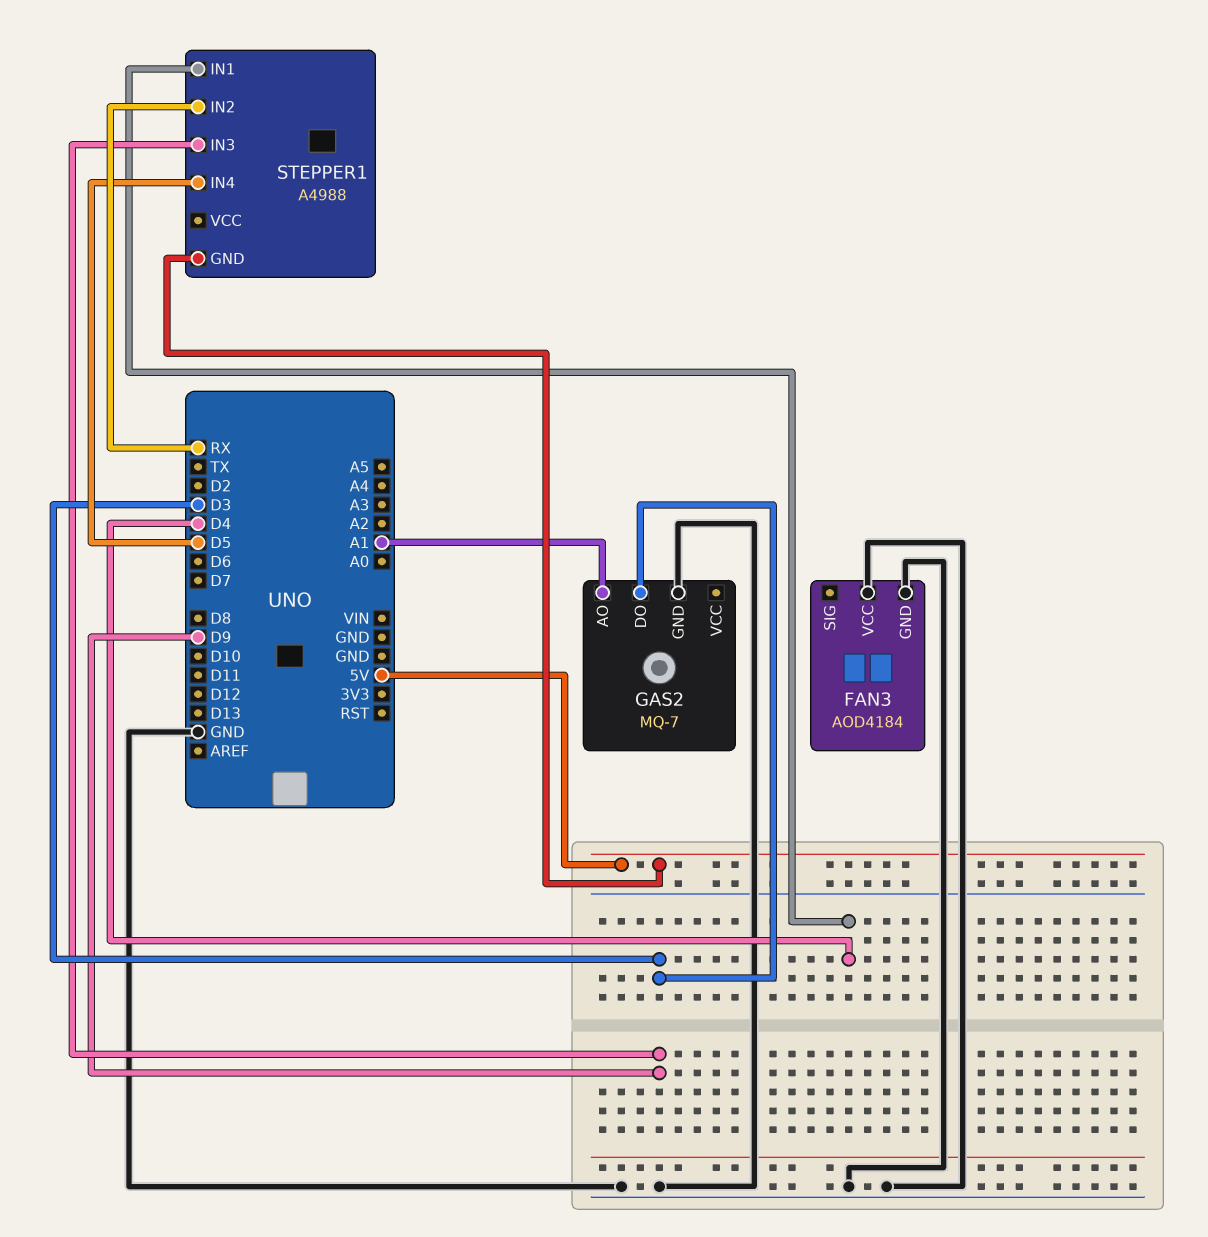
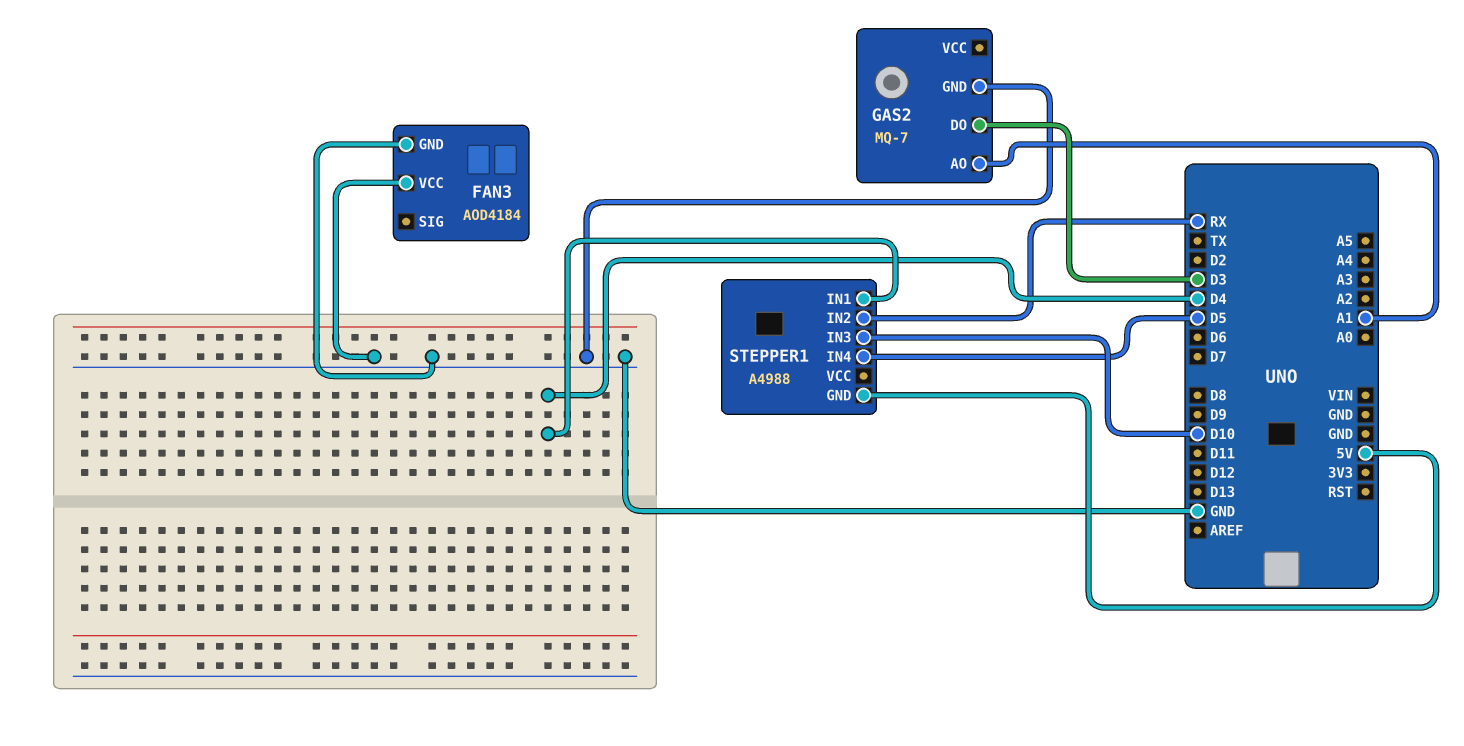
STEPPER1 pin IN3: D9 -> D10

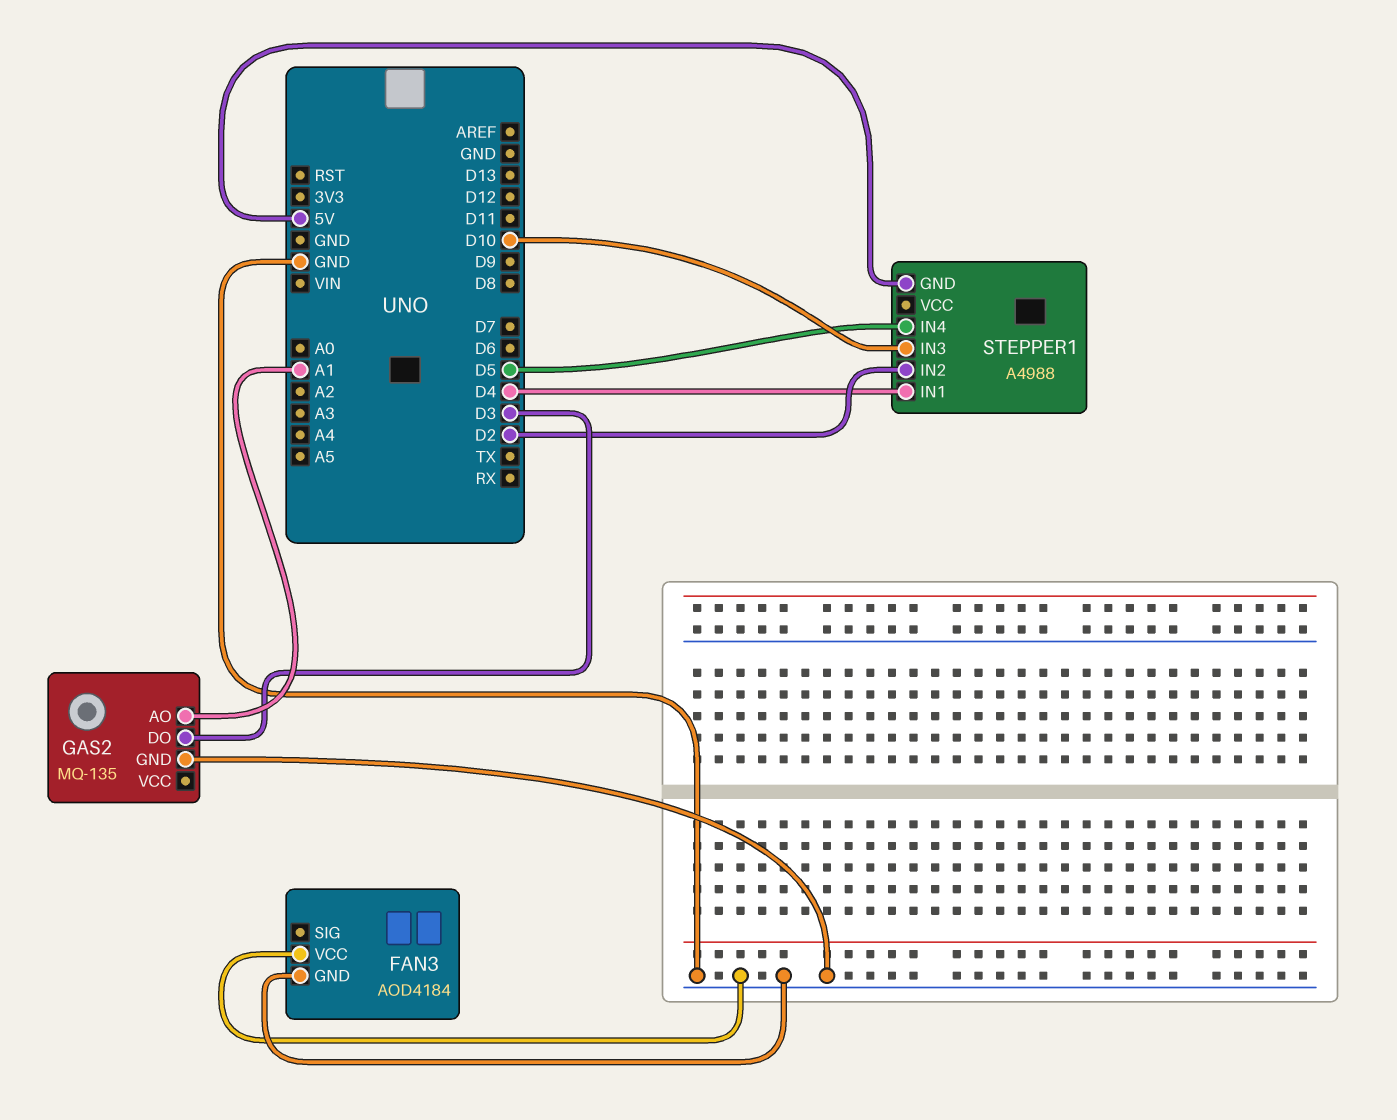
GAS2: MQ-7 -> MQ-135
STEPPER1 pin IN2: RX -> D2

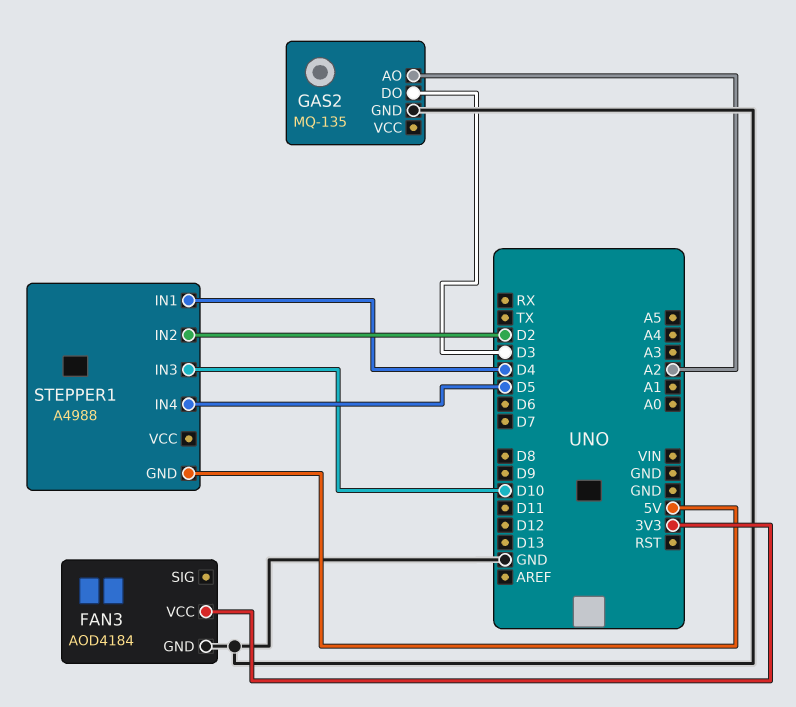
FAN3 pin VCC: GND -> 3V3
GAS2 pin AO: A1 -> A2

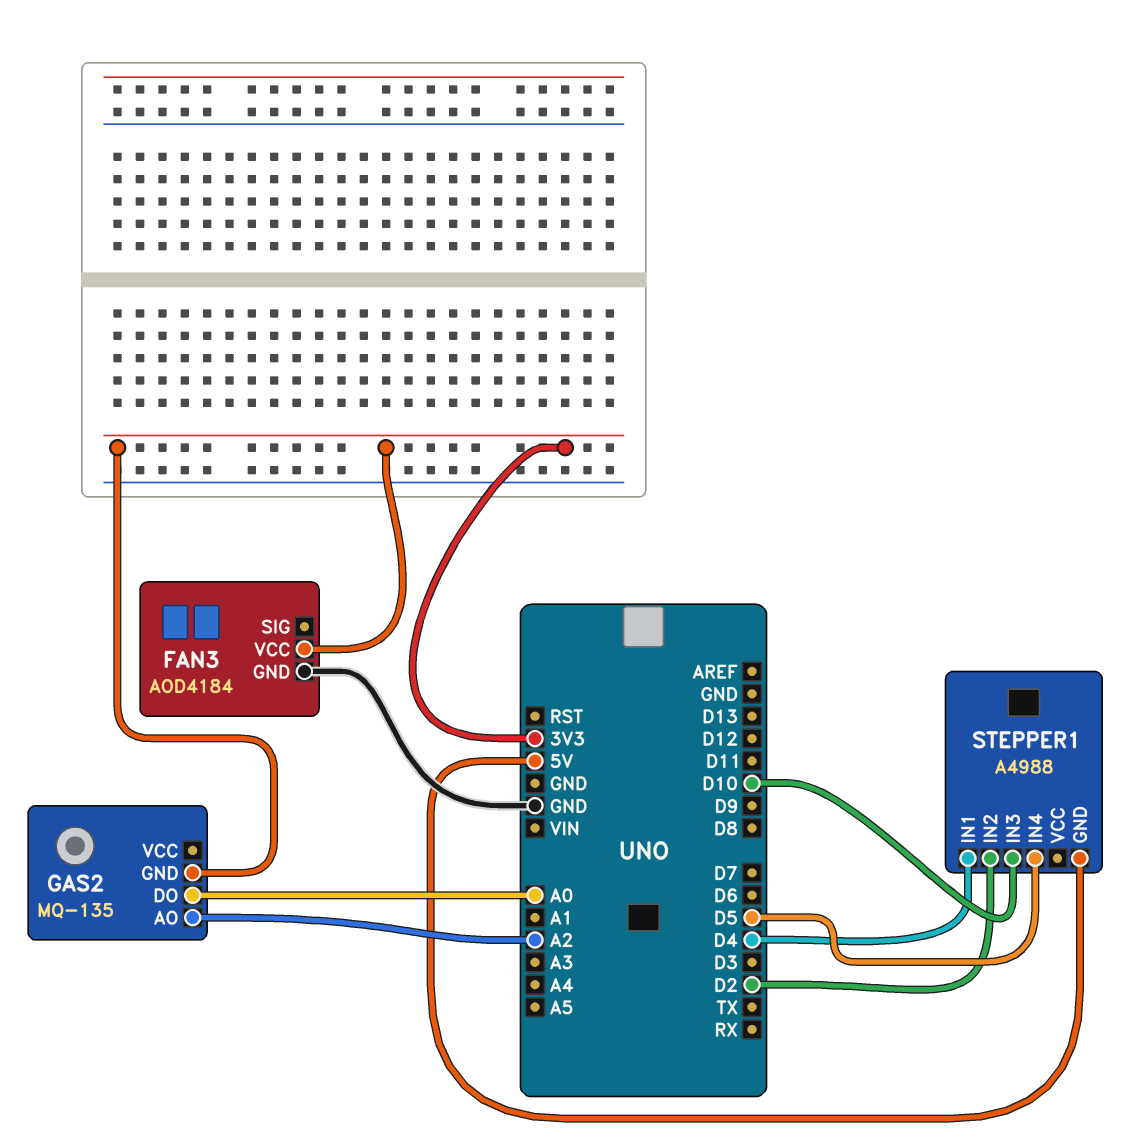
GAS2 pin DO: D3 -> A0
GAS2 pin GND: GND -> 3V3

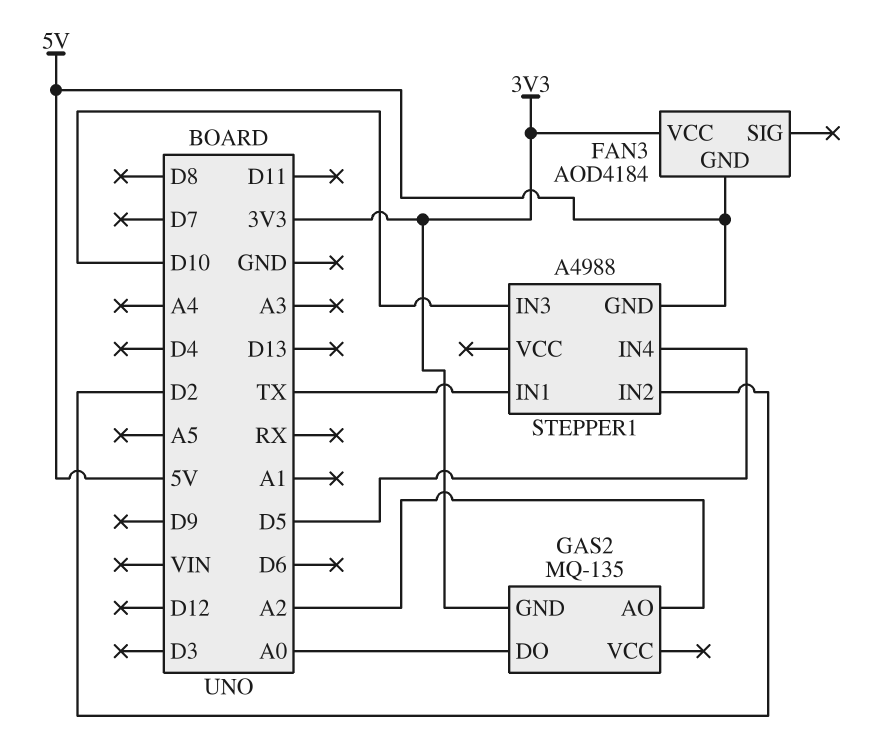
FAN3 pin GND: GND -> 5V
STEPPER1 pin IN1: D4 -> TX

